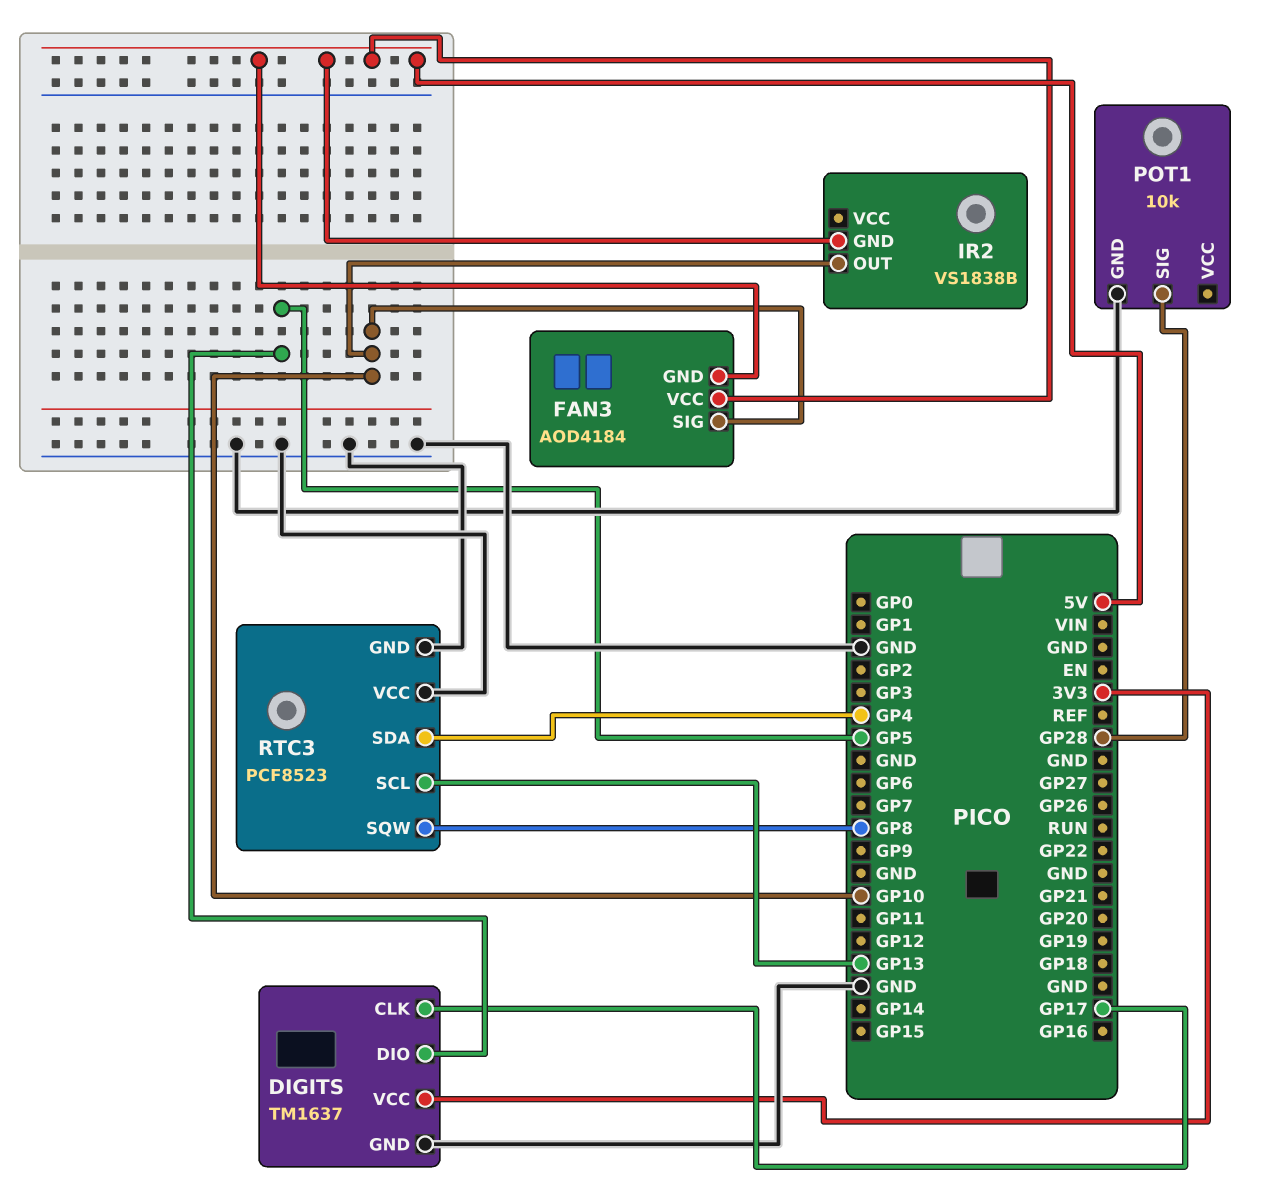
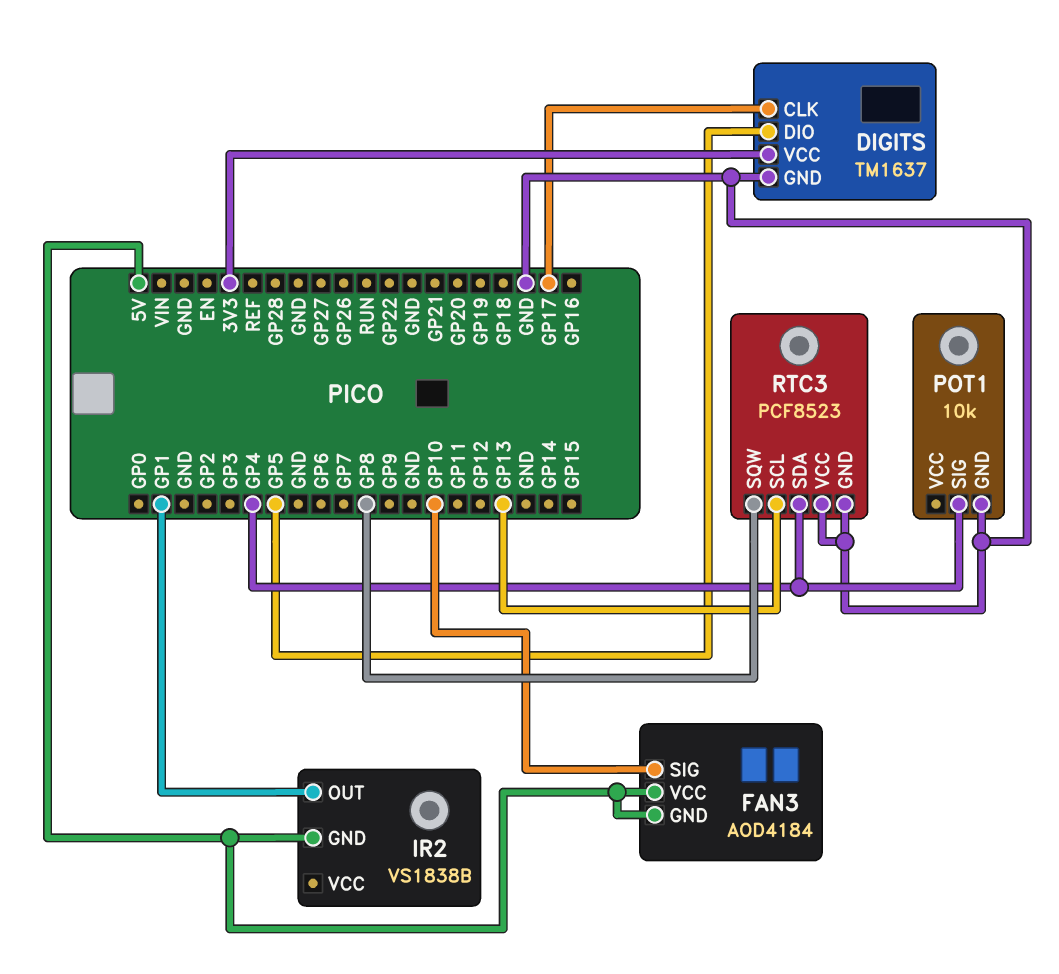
IR2 pin OUT: GP10 -> GP1
POT1 pin SIG: GP28 -> GP4

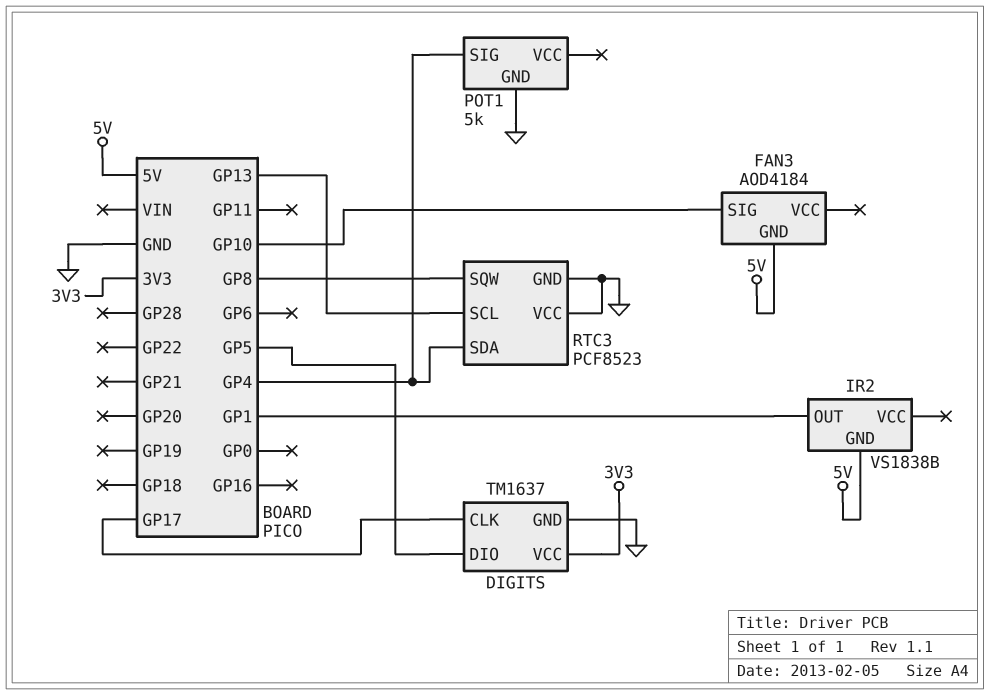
FAN3 pin VCC: 5V -> none
POT1: 10k -> 5k

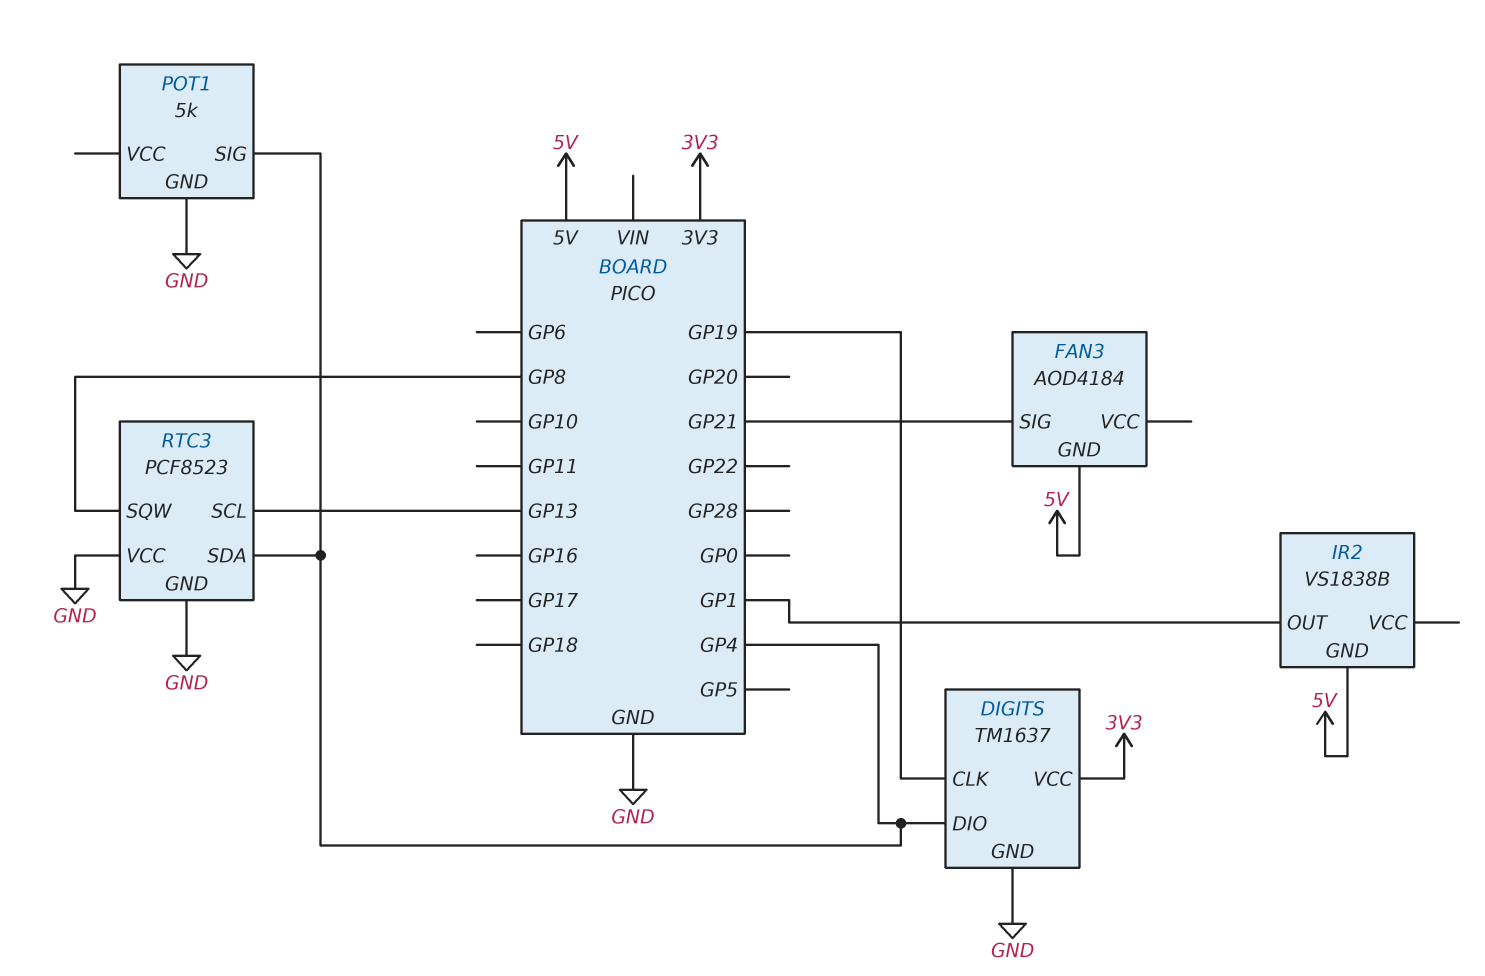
DIGITS pin CLK: GP17 -> GP19
DIGITS pin DIO: GP5 -> GP4
FAN3 pin SIG: GP10 -> GP21

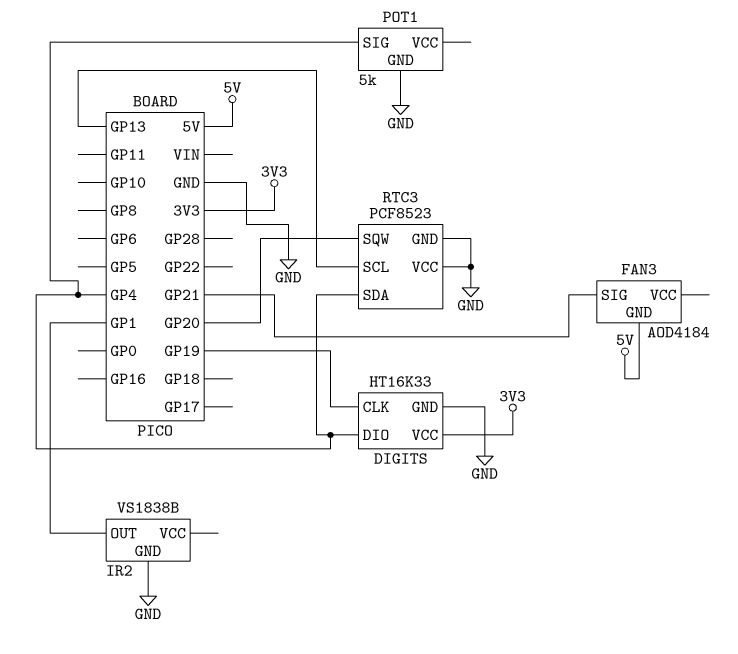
DIGITS: TM1637 -> HT16K33
IR2 pin GND: 5V -> GND
RTC3 pin SQW: GP8 -> GP20

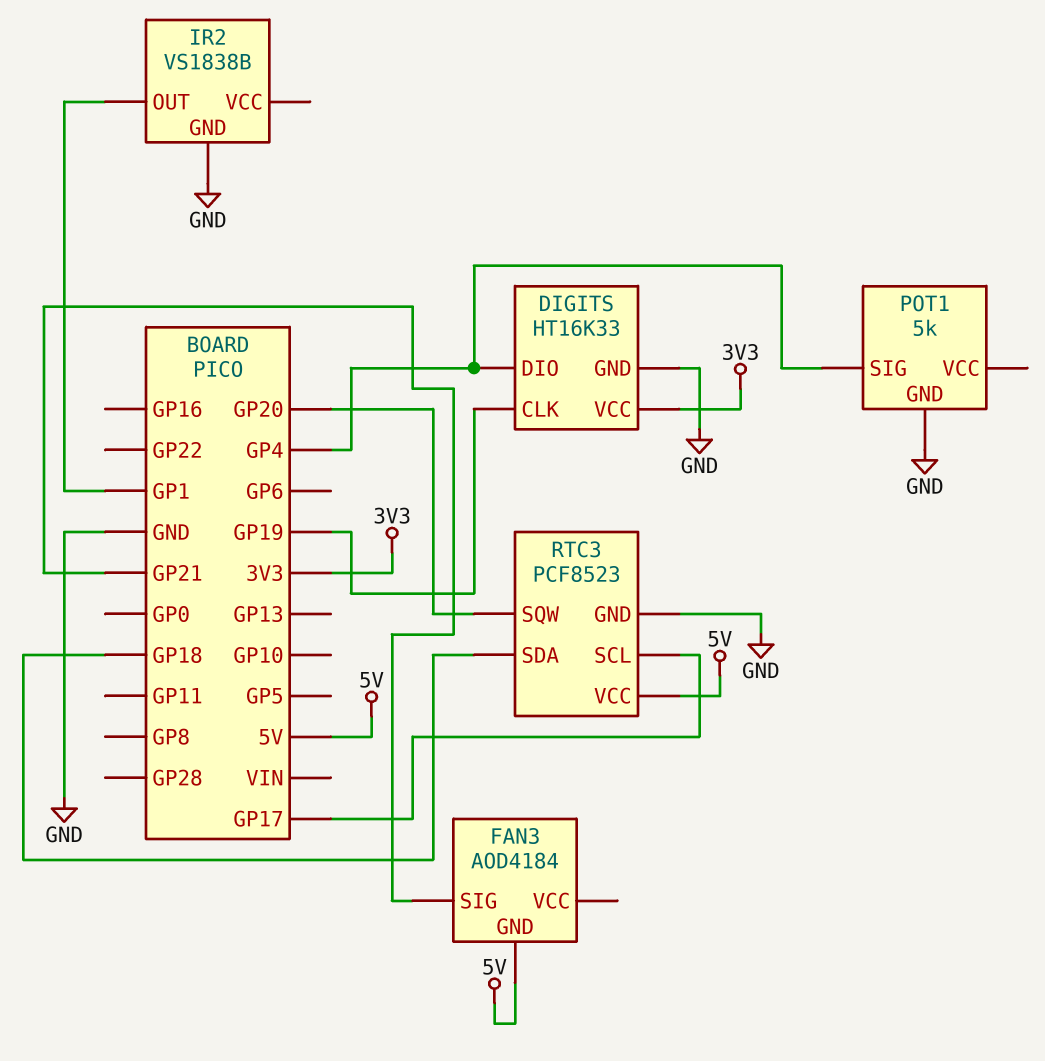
RTC3 pin SCL: GP13 -> GP17
RTC3 pin SDA: GP4 -> GP18
RTC3 pin VCC: GND -> 5V

